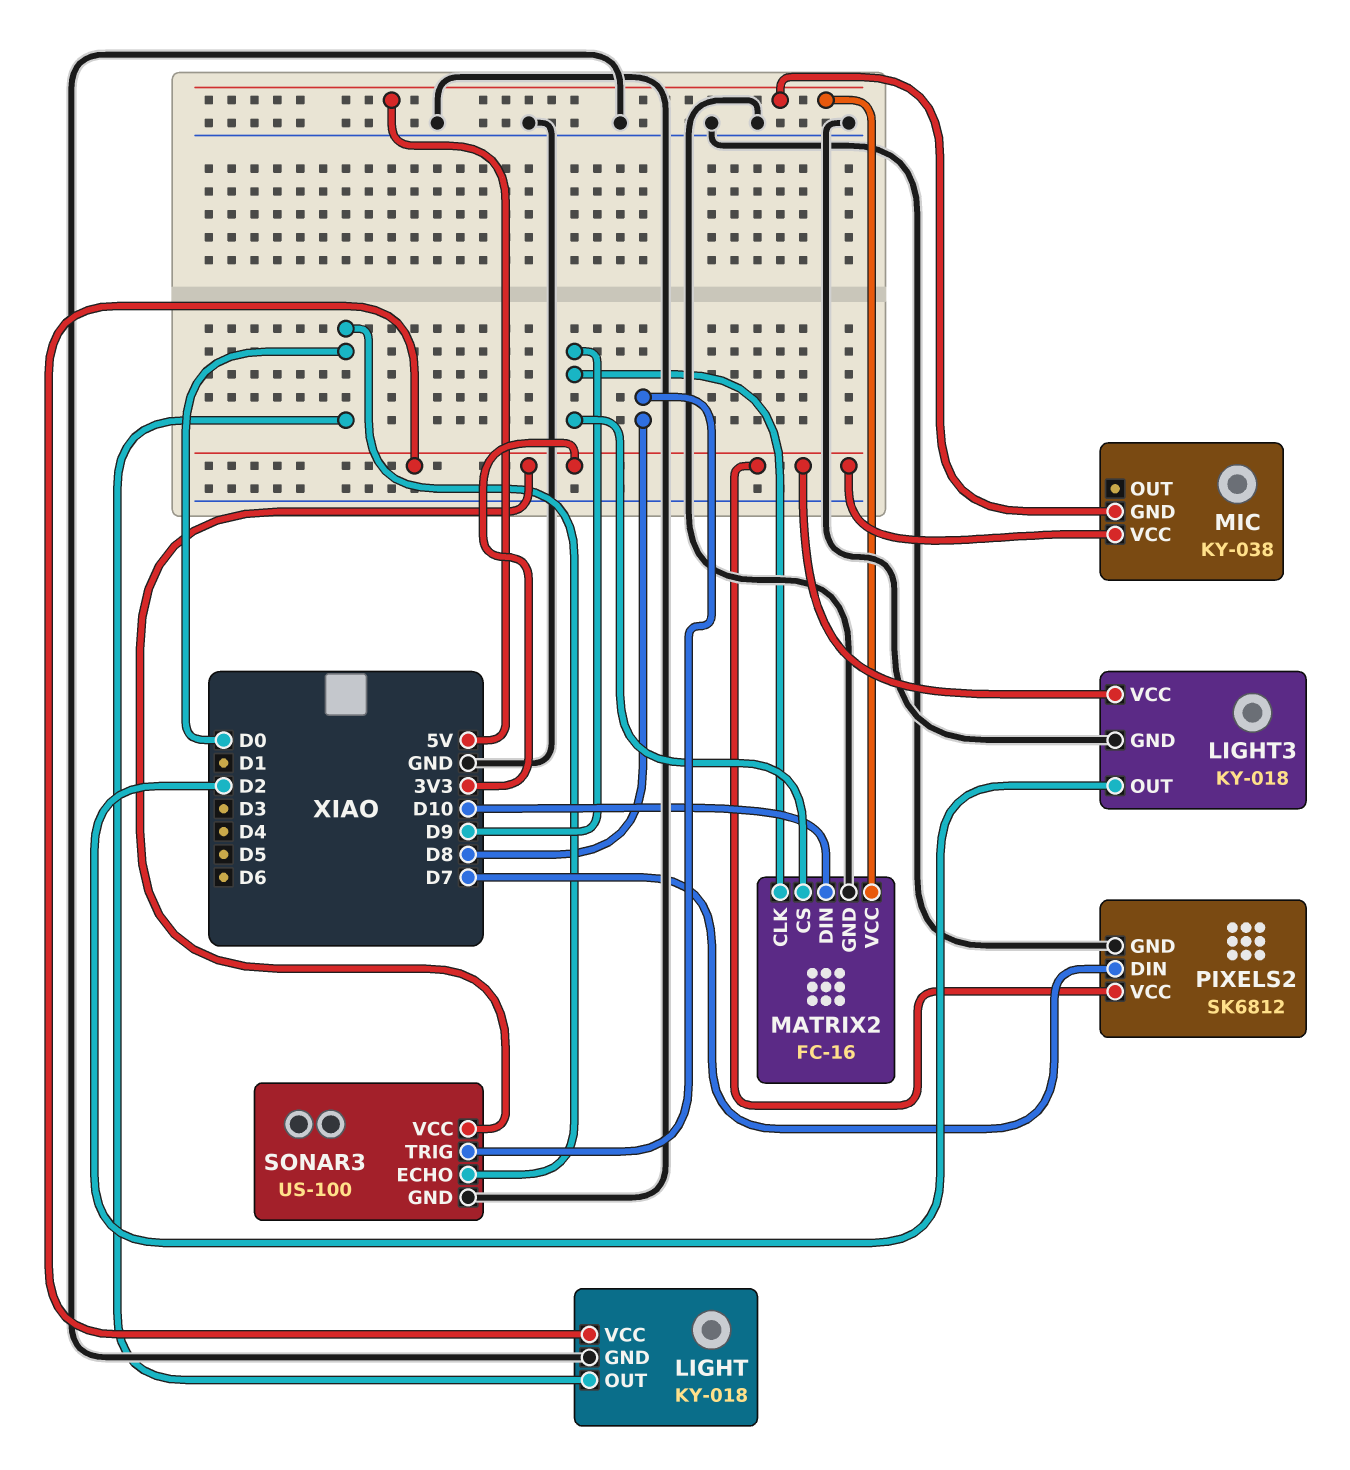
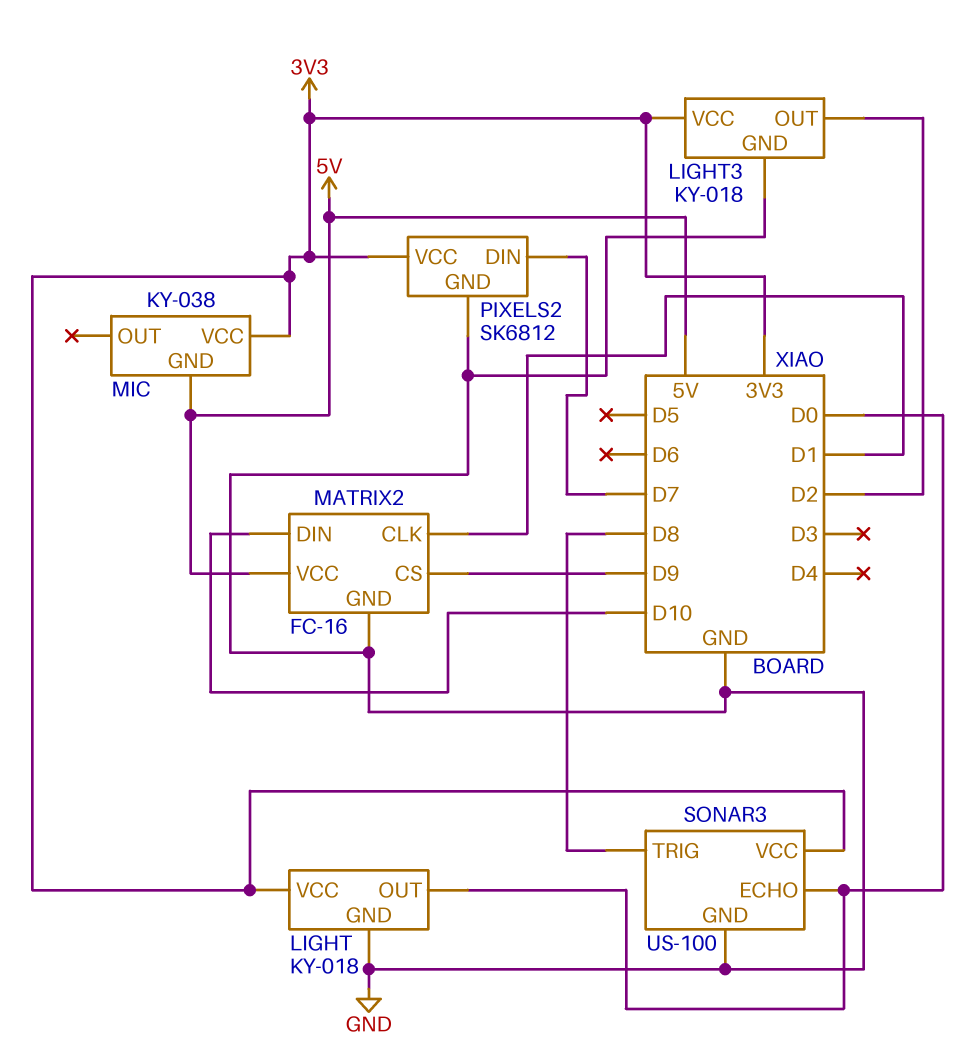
MATRIX2 pin CLK: D9 -> D1

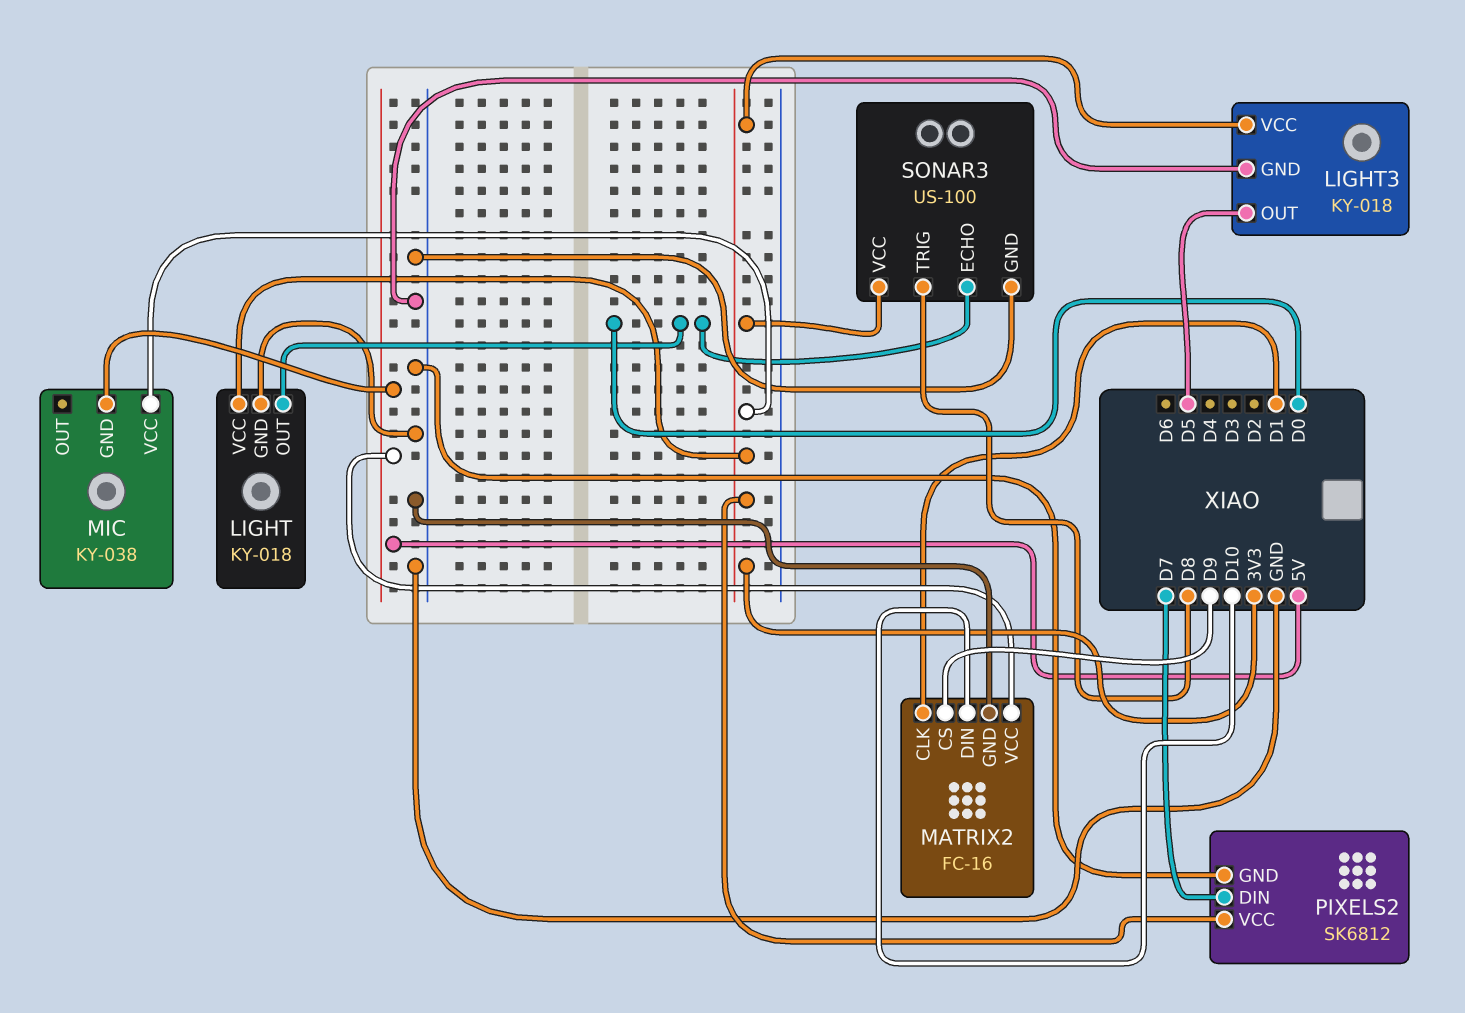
LIGHT3 pin OUT: D2 -> D5

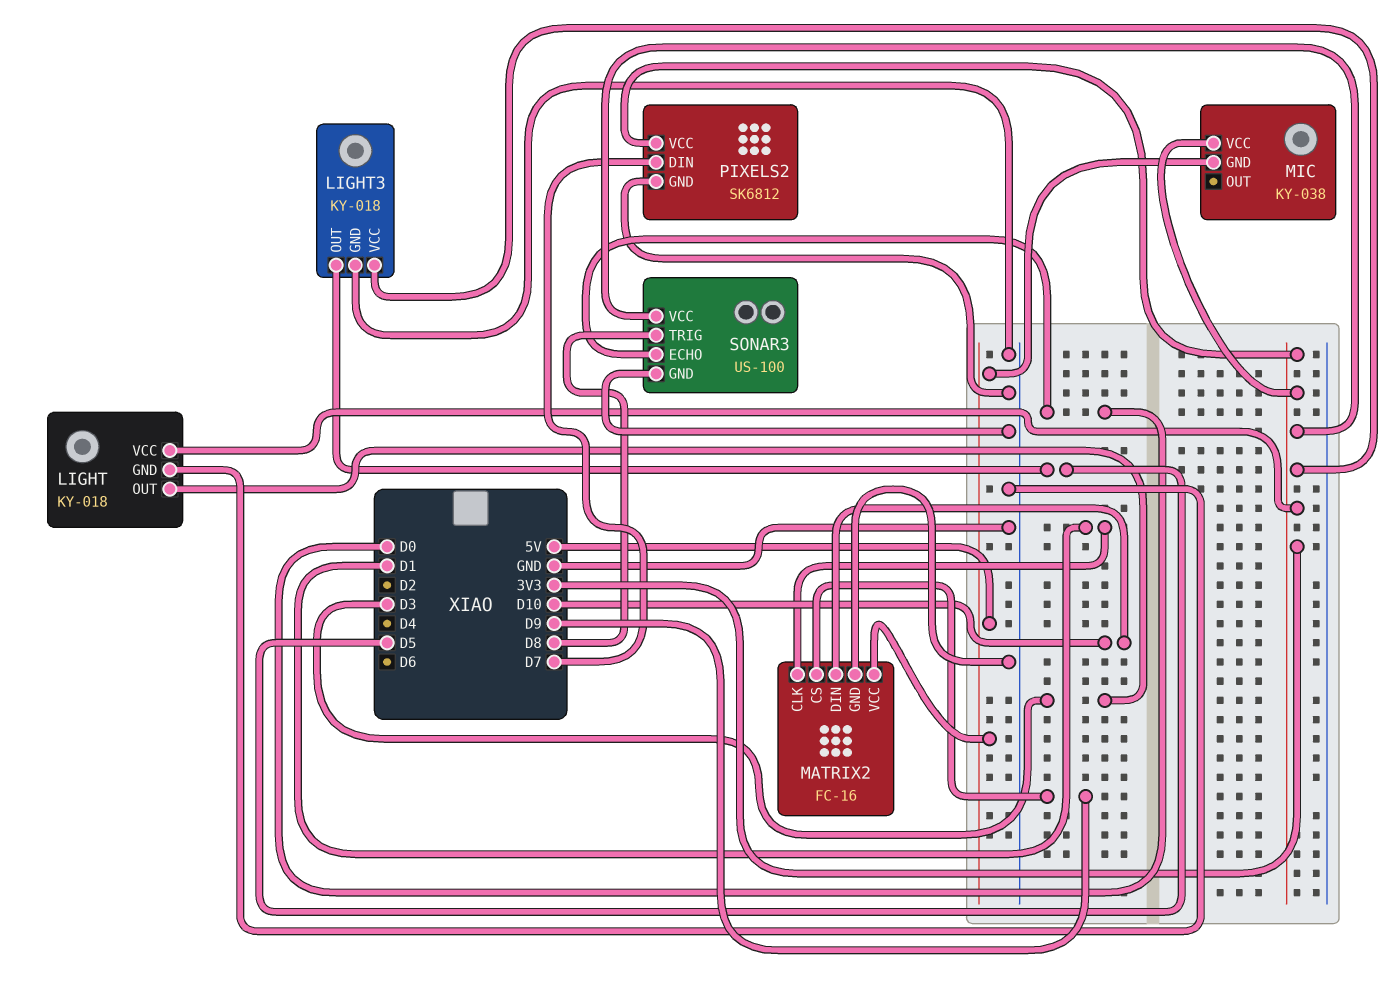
LIGHT pin OUT: D0 -> D3

